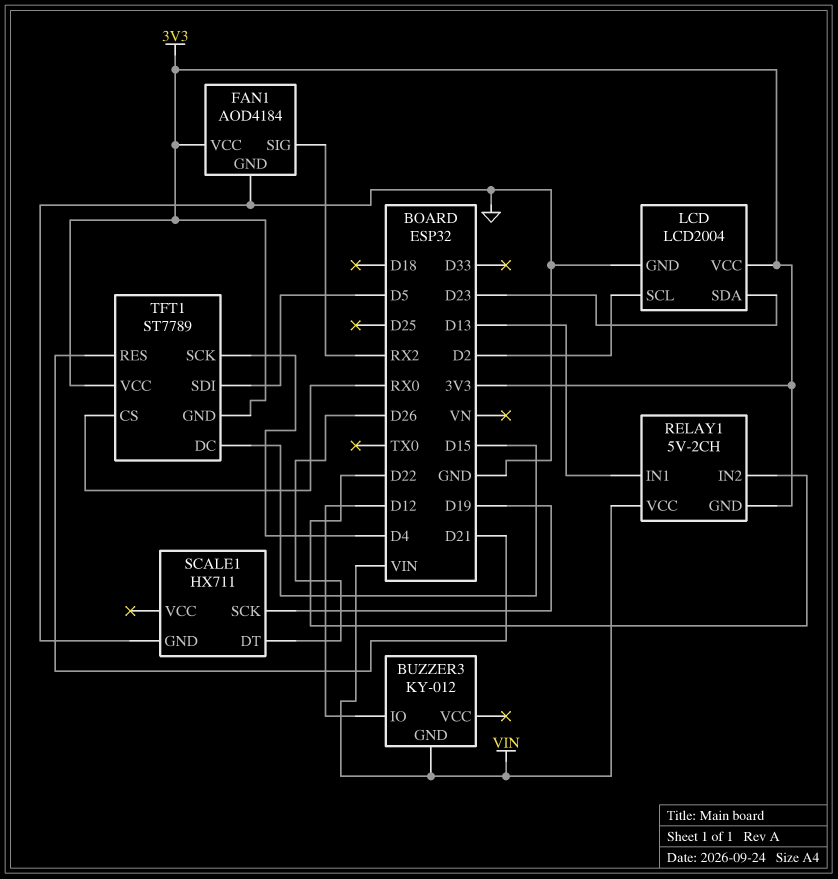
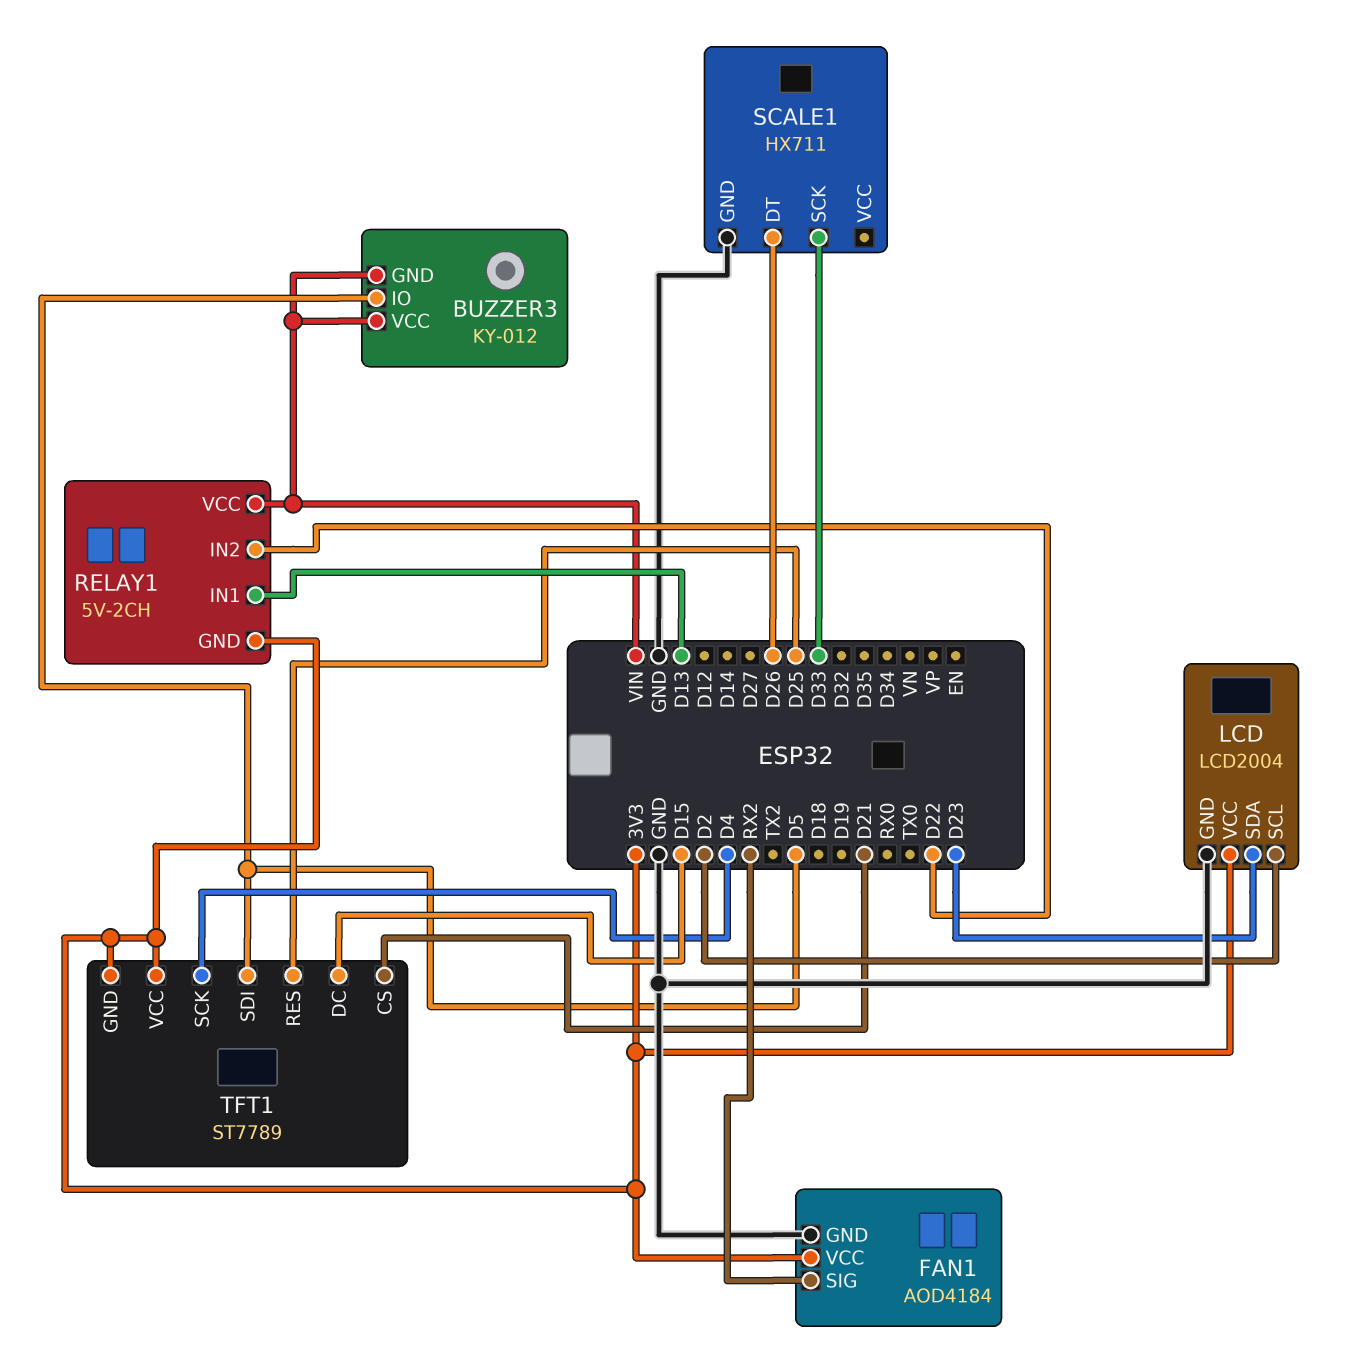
BUZZER3 pin IO: D12 -> D5
BUZZER3 pin VCC: none -> VIN
SCALE1 pin SCK: D19 -> D33
TFT1 pin CS: RX0 -> D21
TFT1 pin RES: D21 -> D25

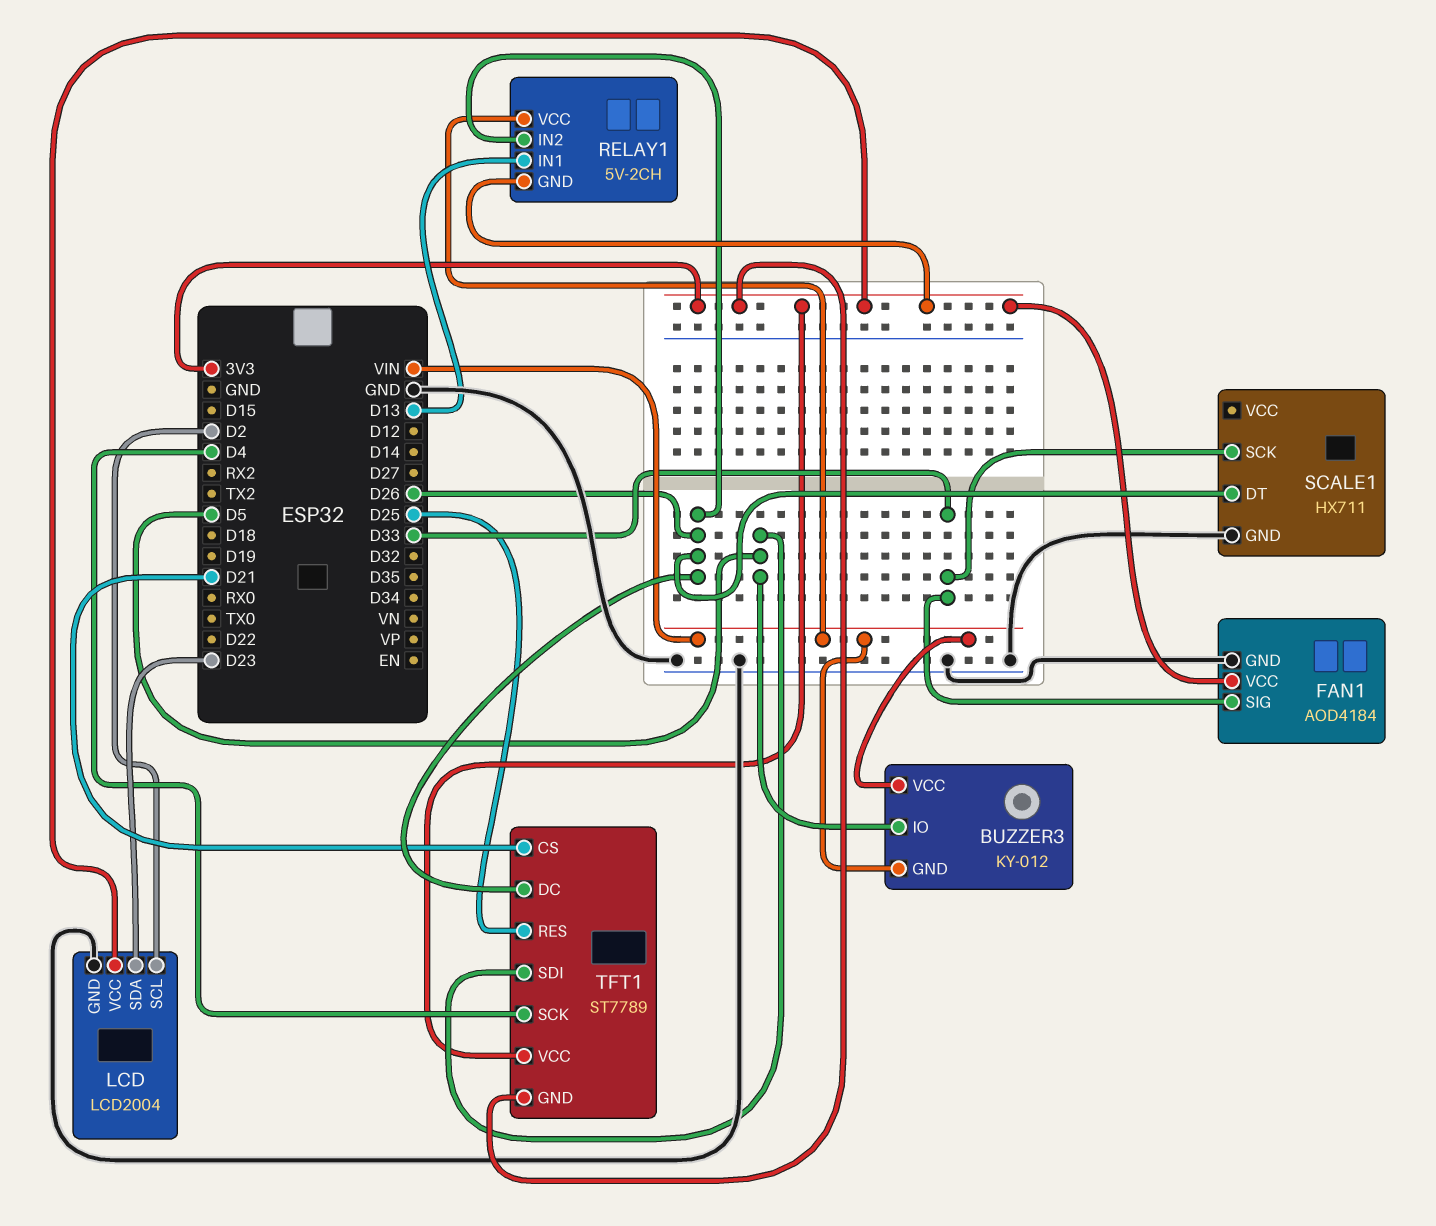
FAN1 pin SIG: RX2 -> D33
RELAY1 pin IN2: D22 -> D26
TFT1 pin DC: D15 -> D26

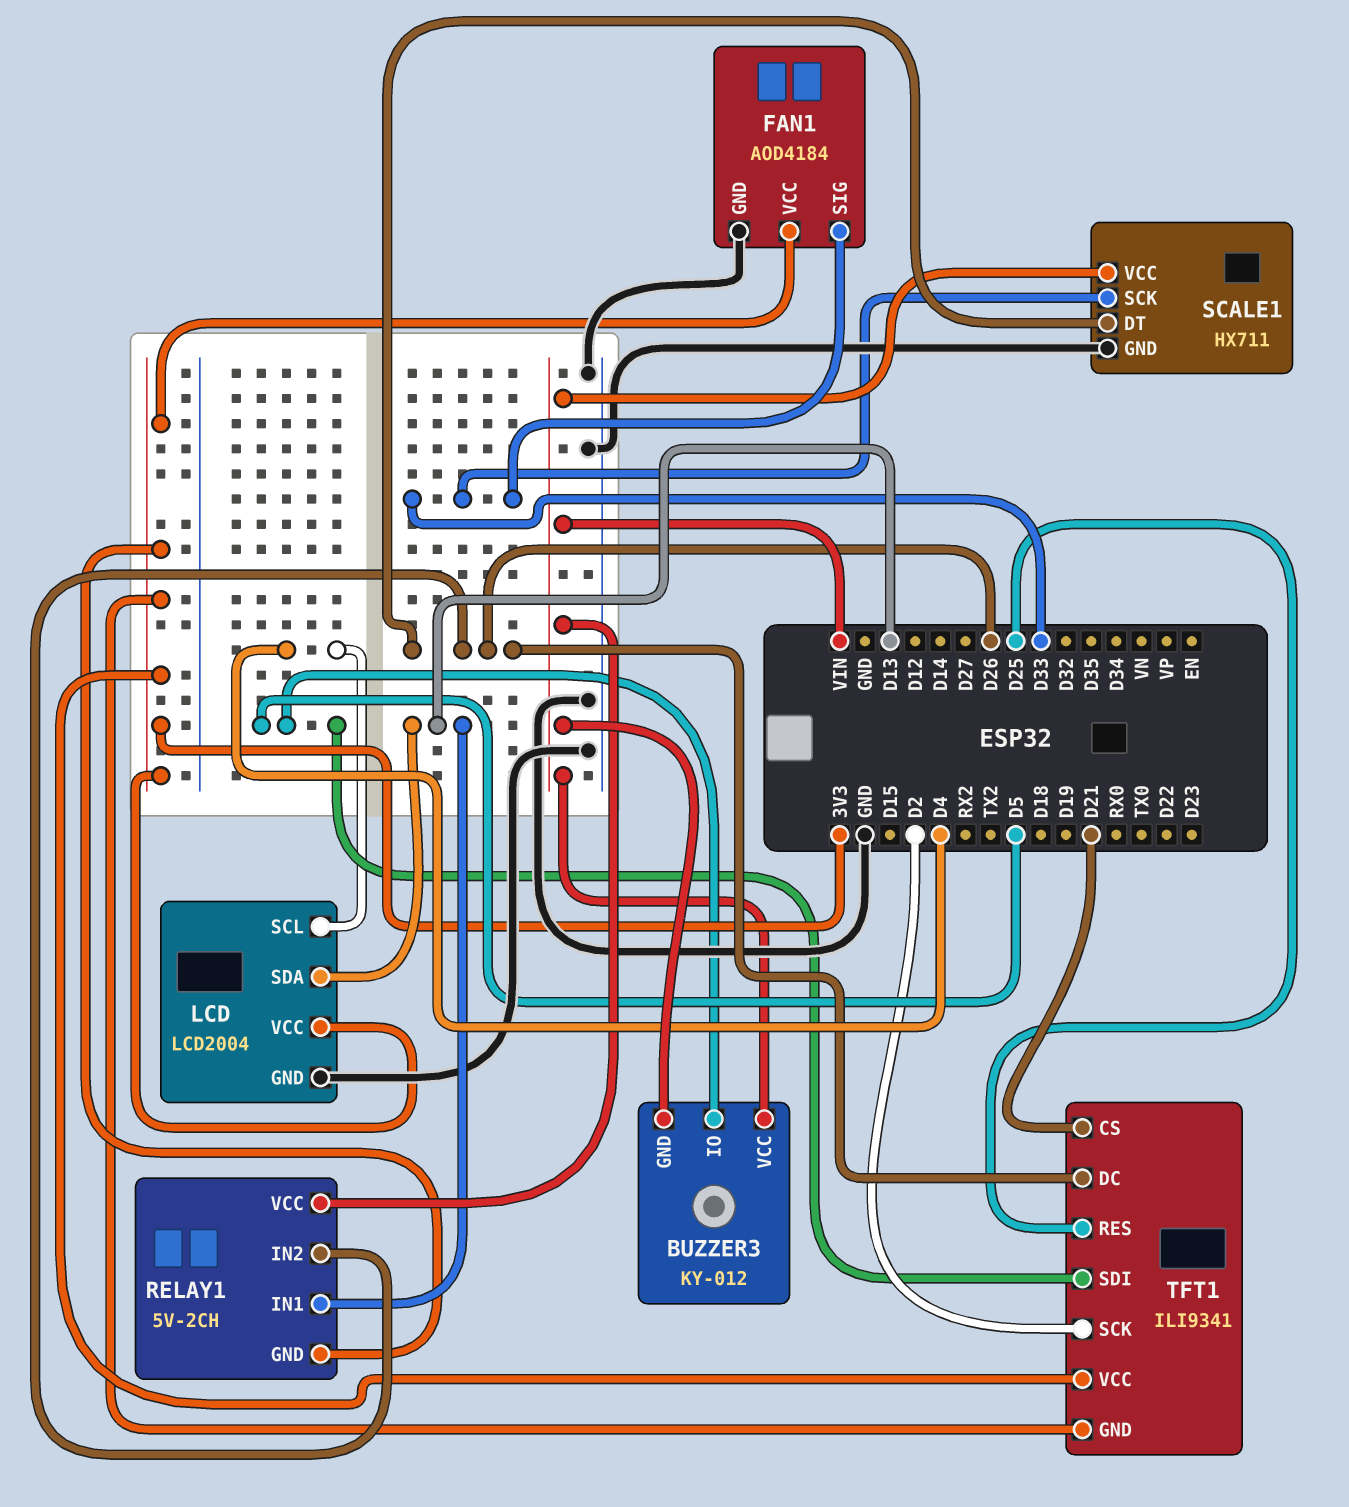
LCD pin SCL: D2 -> D4
LCD pin SDA: D23 -> D13
SCALE1 pin VCC: none -> VIN
TFT1: ST7789 -> ILI9341
TFT1 pin SCK: D4 -> D2

